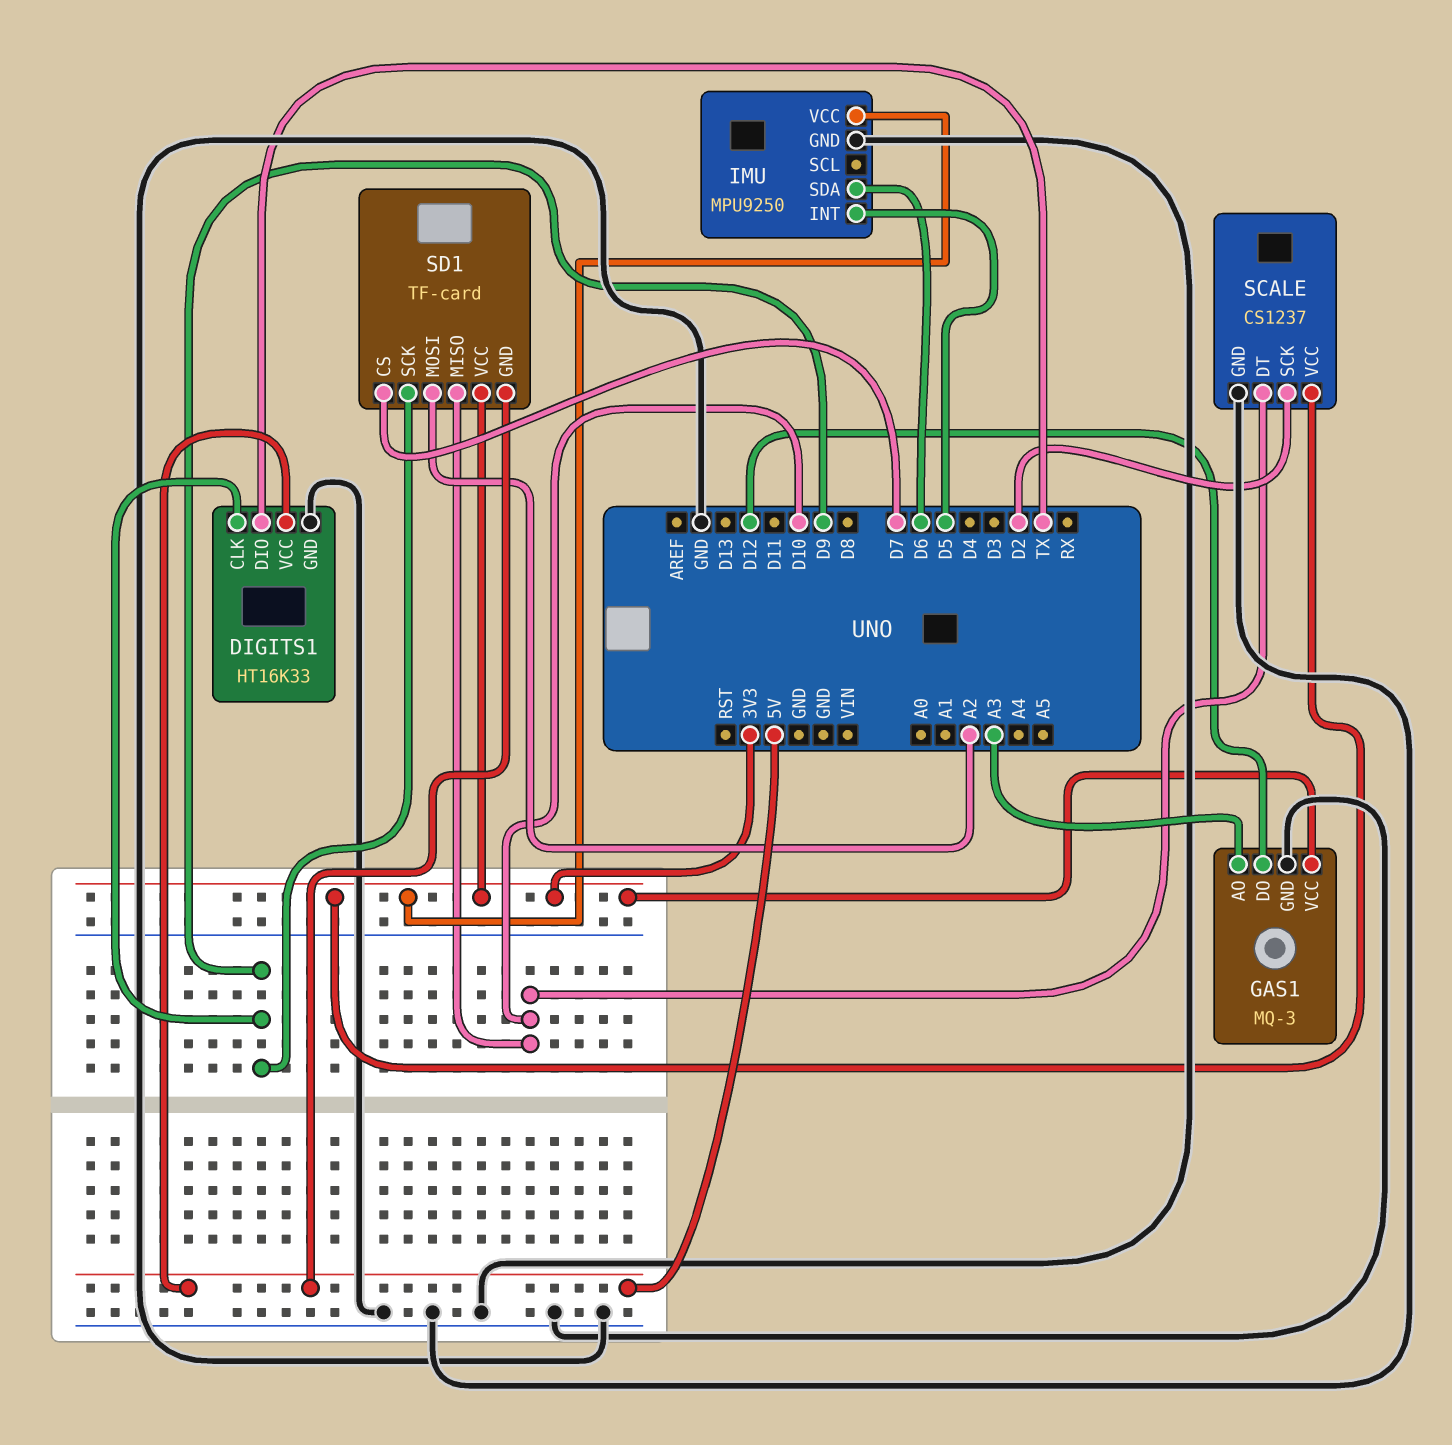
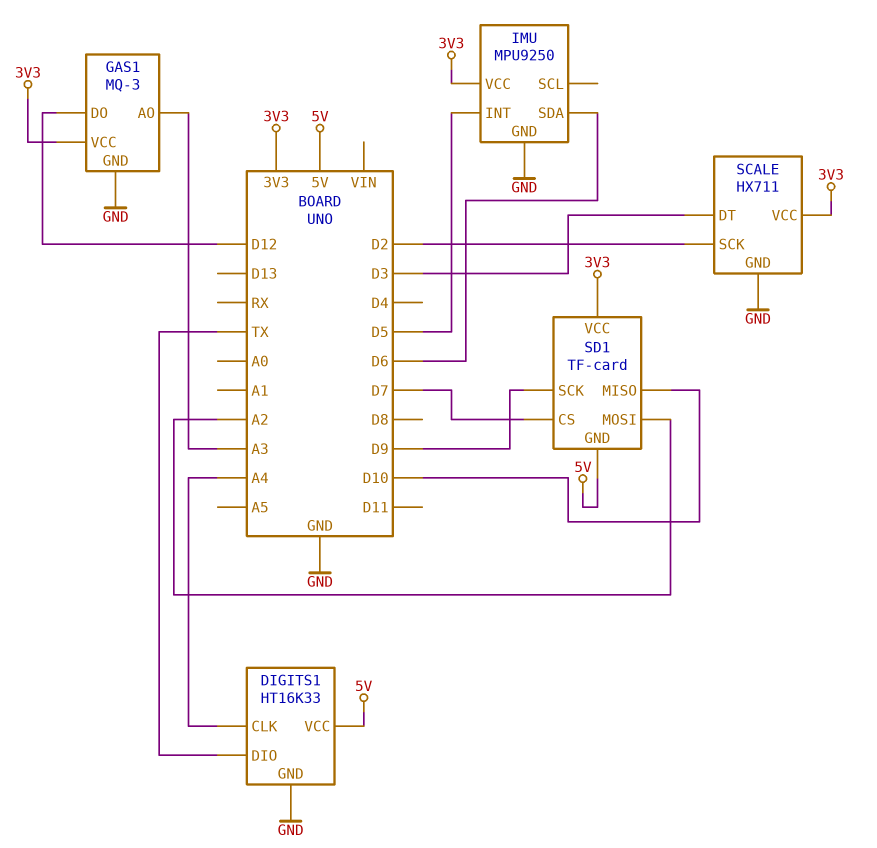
DIGITS1 pin CLK: D9 -> A4
SCALE: CS1237 -> HX711
SCALE pin DT: D10 -> D3

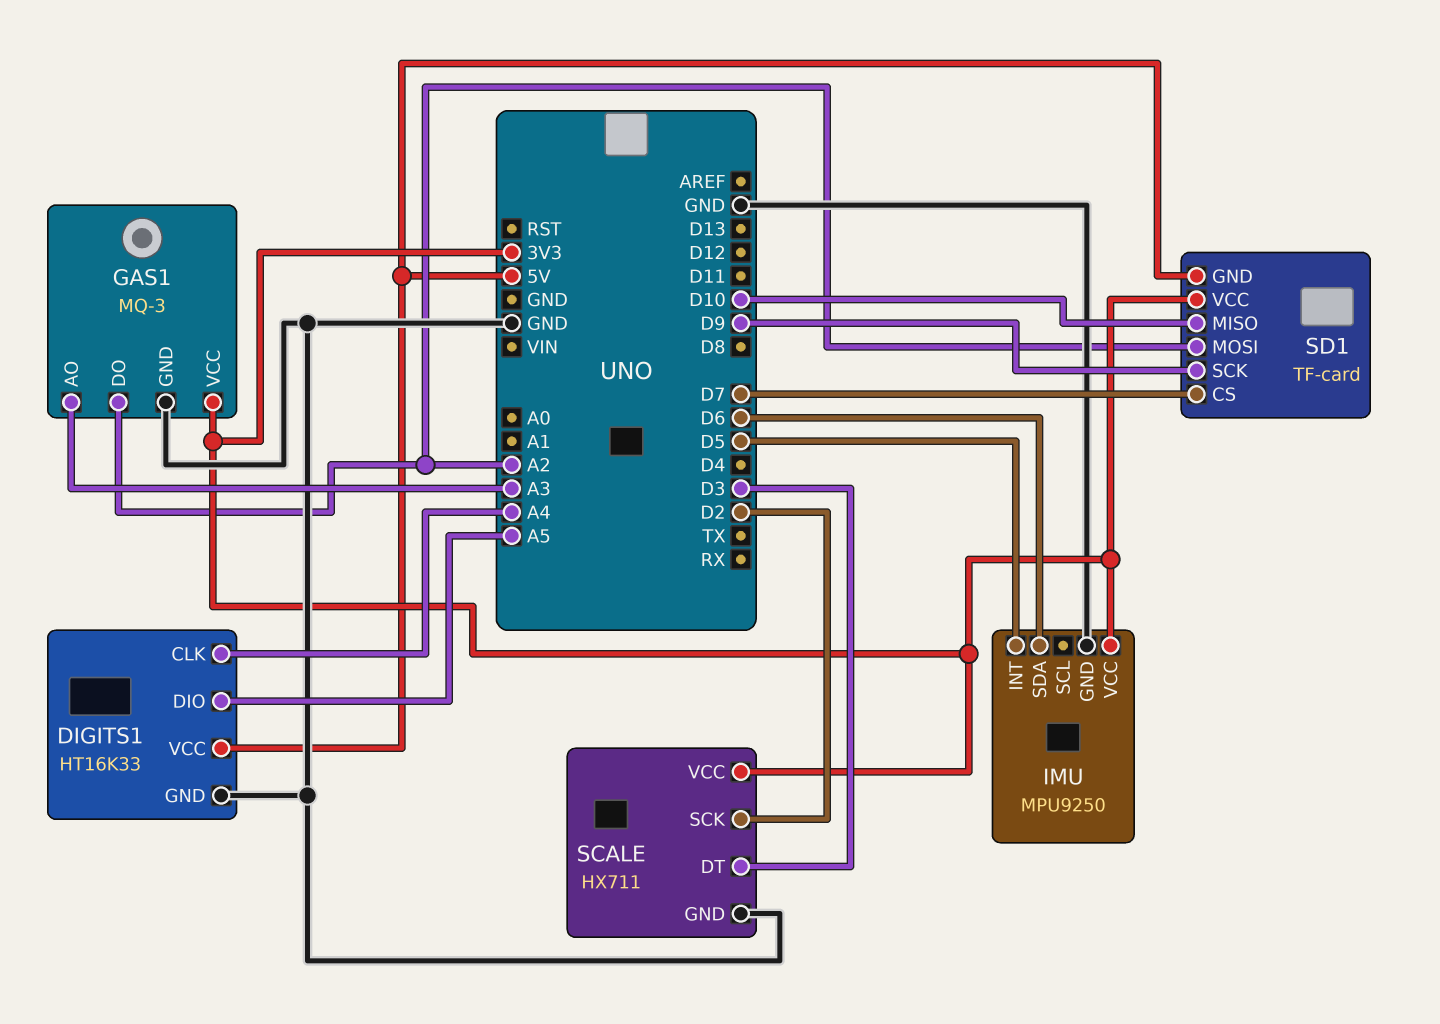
DIGITS1 pin DIO: TX -> A5
GAS1 pin DO: D12 -> A2

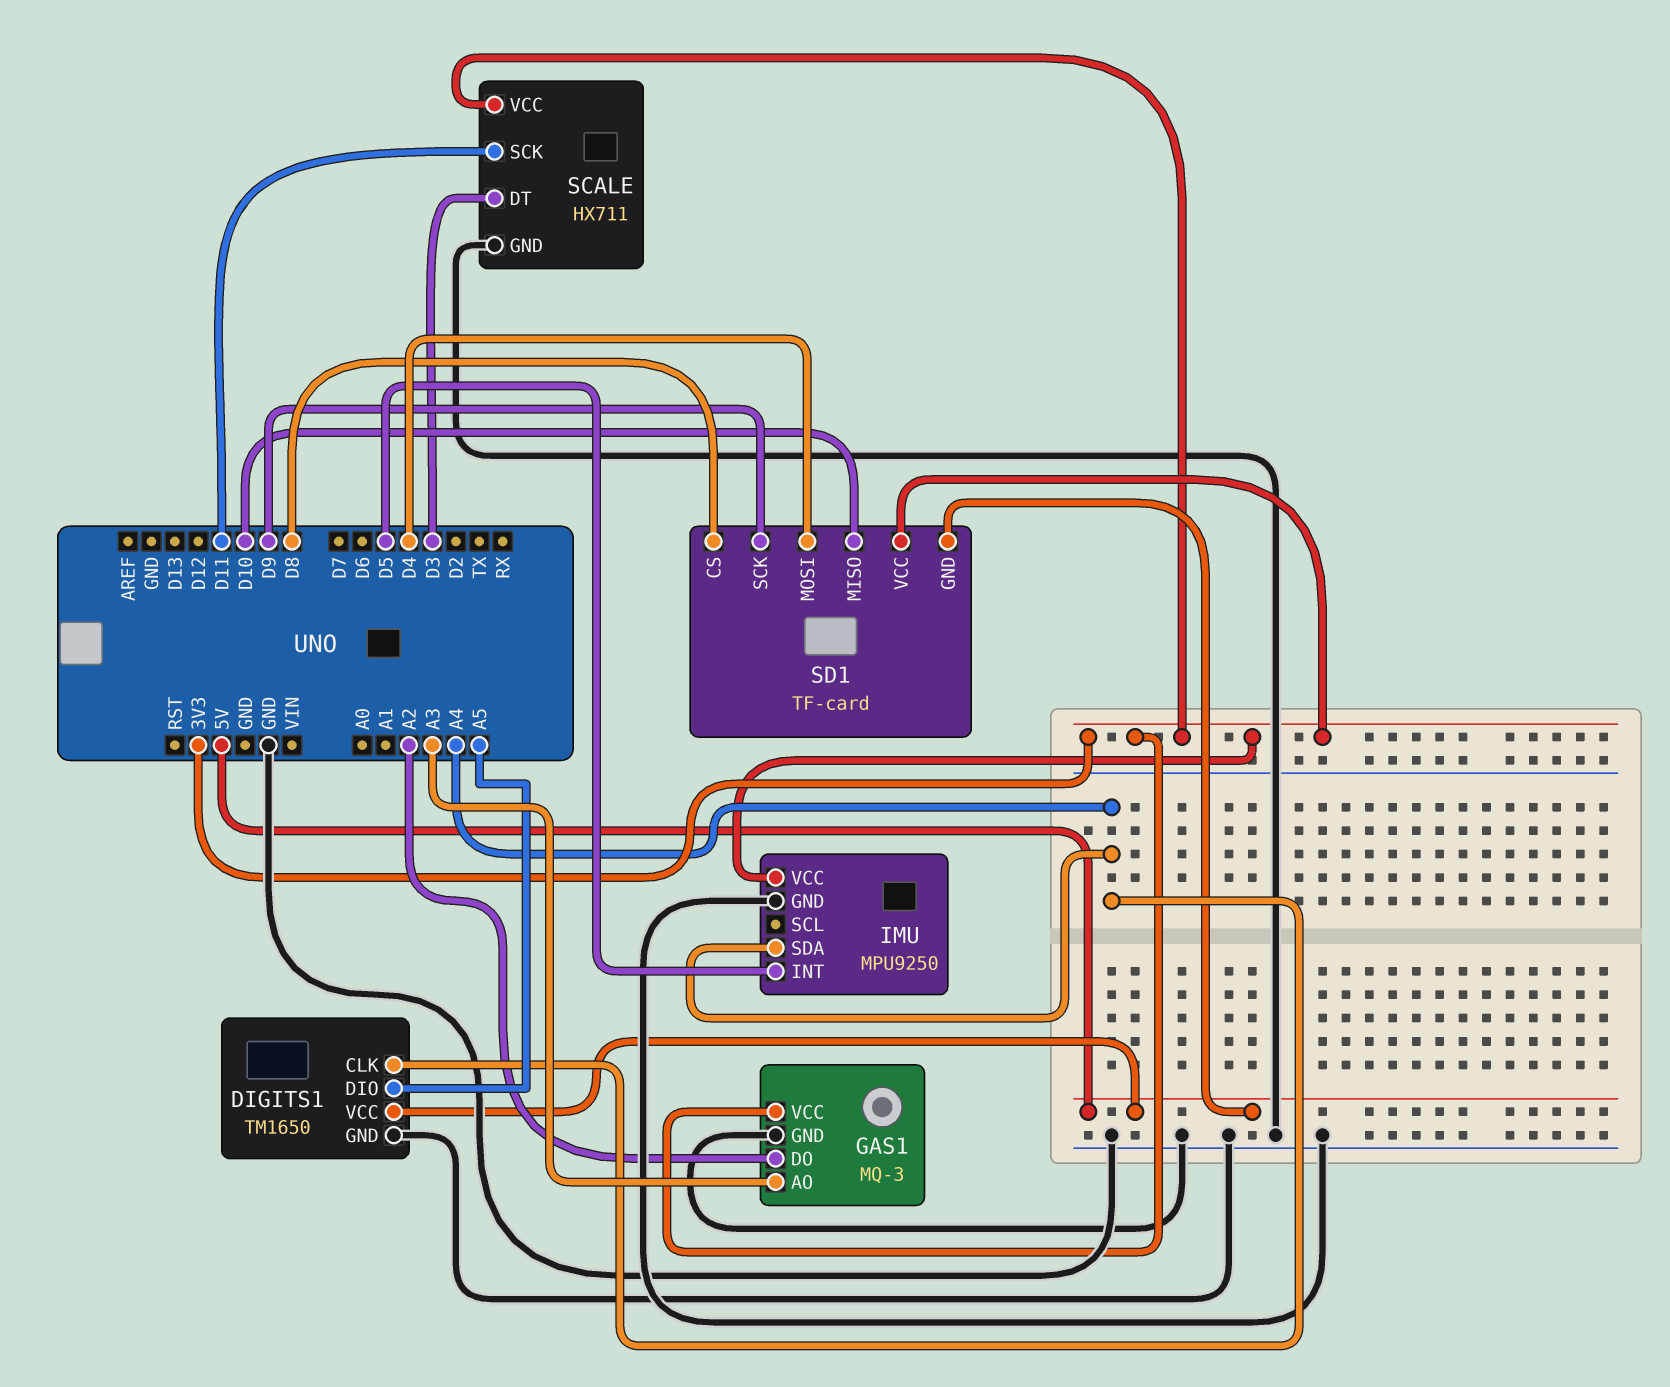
DIGITS1: HT16K33 -> TM1650
IMU pin SDA: D6 -> A4
SCALE pin SCK: D2 -> D11
SD1 pin CS: D7 -> D8
SD1 pin MOSI: A2 -> D4

